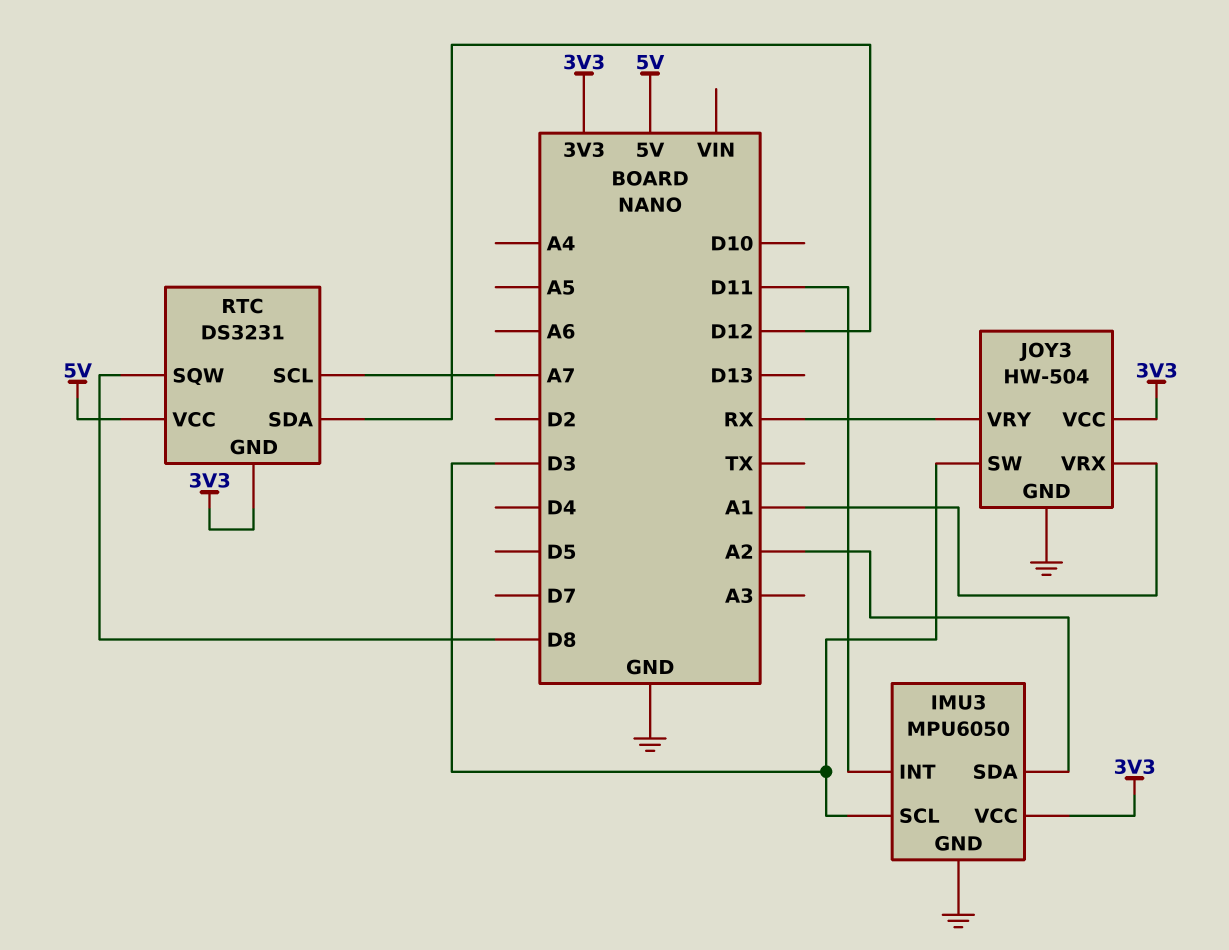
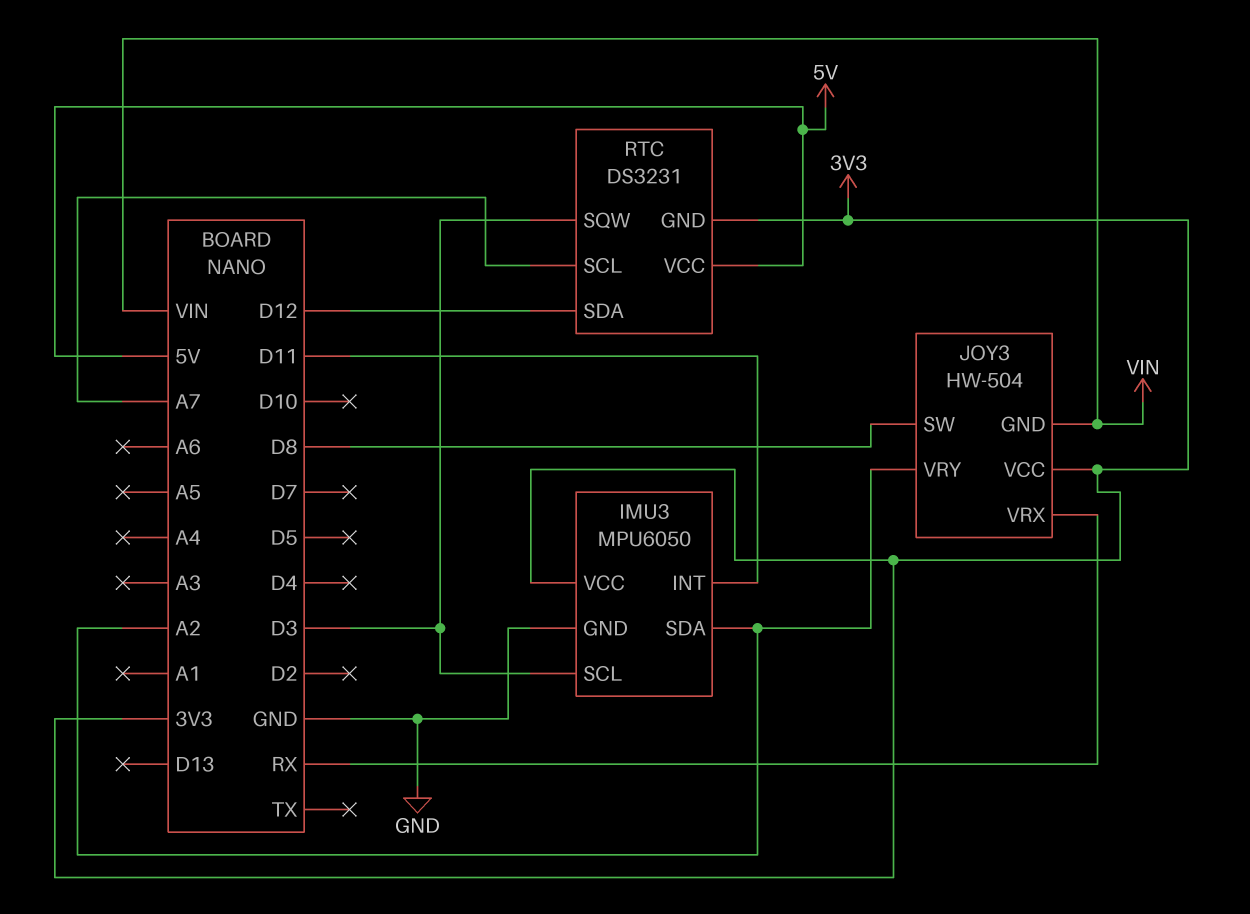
JOY3 pin GND: GND -> VIN
JOY3 pin SW: D3 -> D8
JOY3 pin VRX: A1 -> RX
JOY3 pin VRY: RX -> A2
RTC pin SQW: D8 -> D3

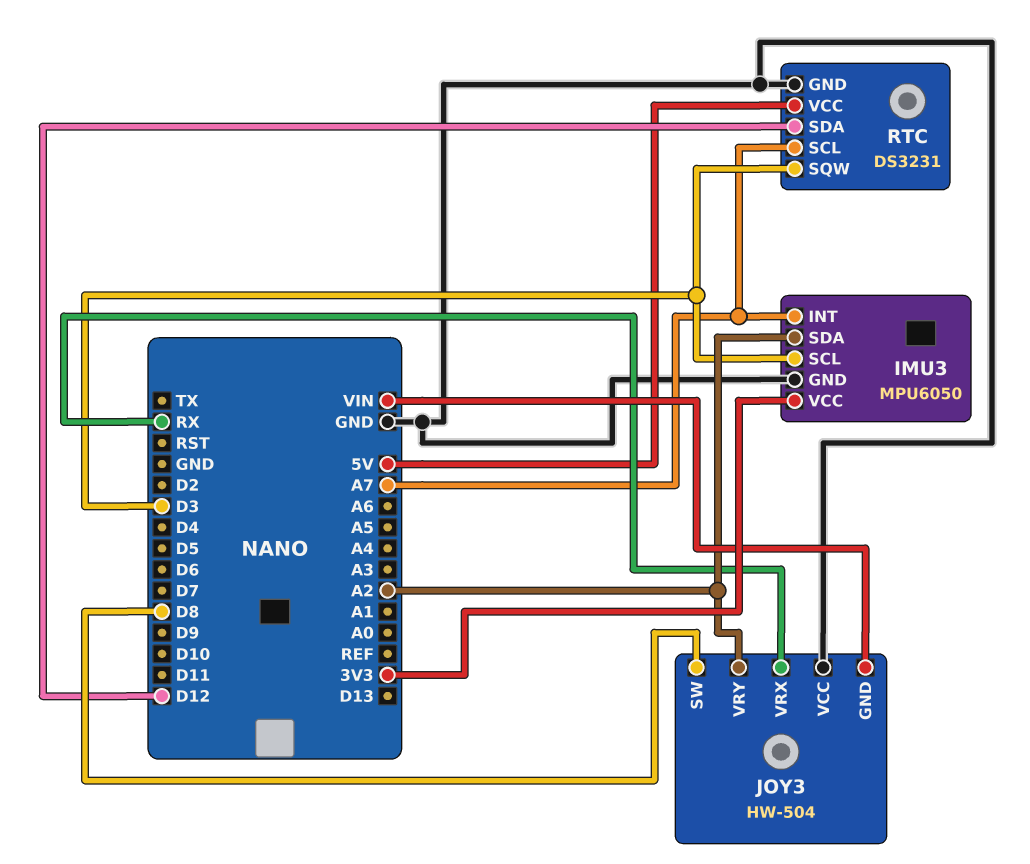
IMU3 pin INT: D11 -> A7
JOY3 pin VCC: 3V3 -> GND
RTC pin GND: 3V3 -> GND

